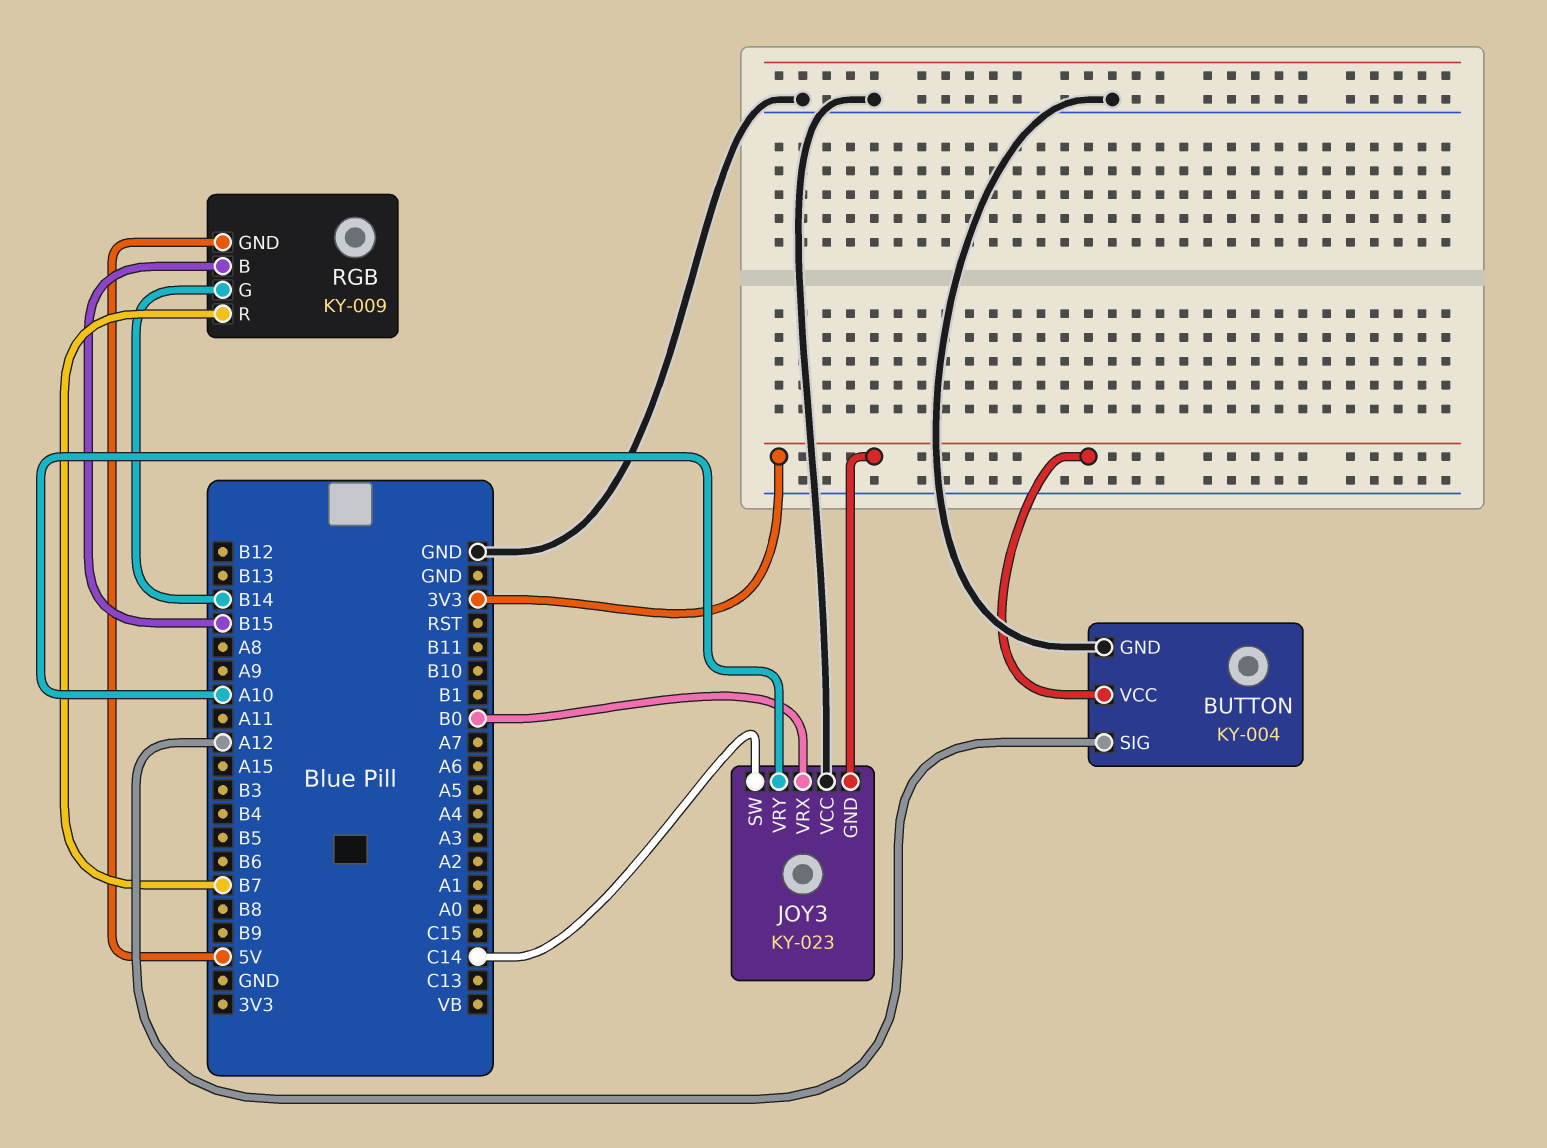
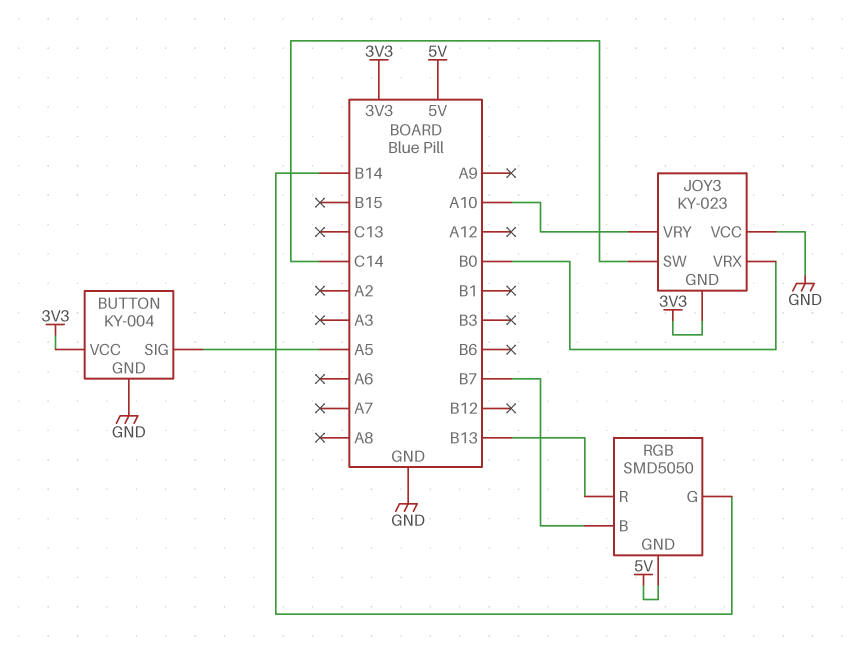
BUTTON pin SIG: A12 -> A5
RGB: KY-009 -> SMD5050
RGB pin B: B15 -> B7
RGB pin R: B7 -> B13

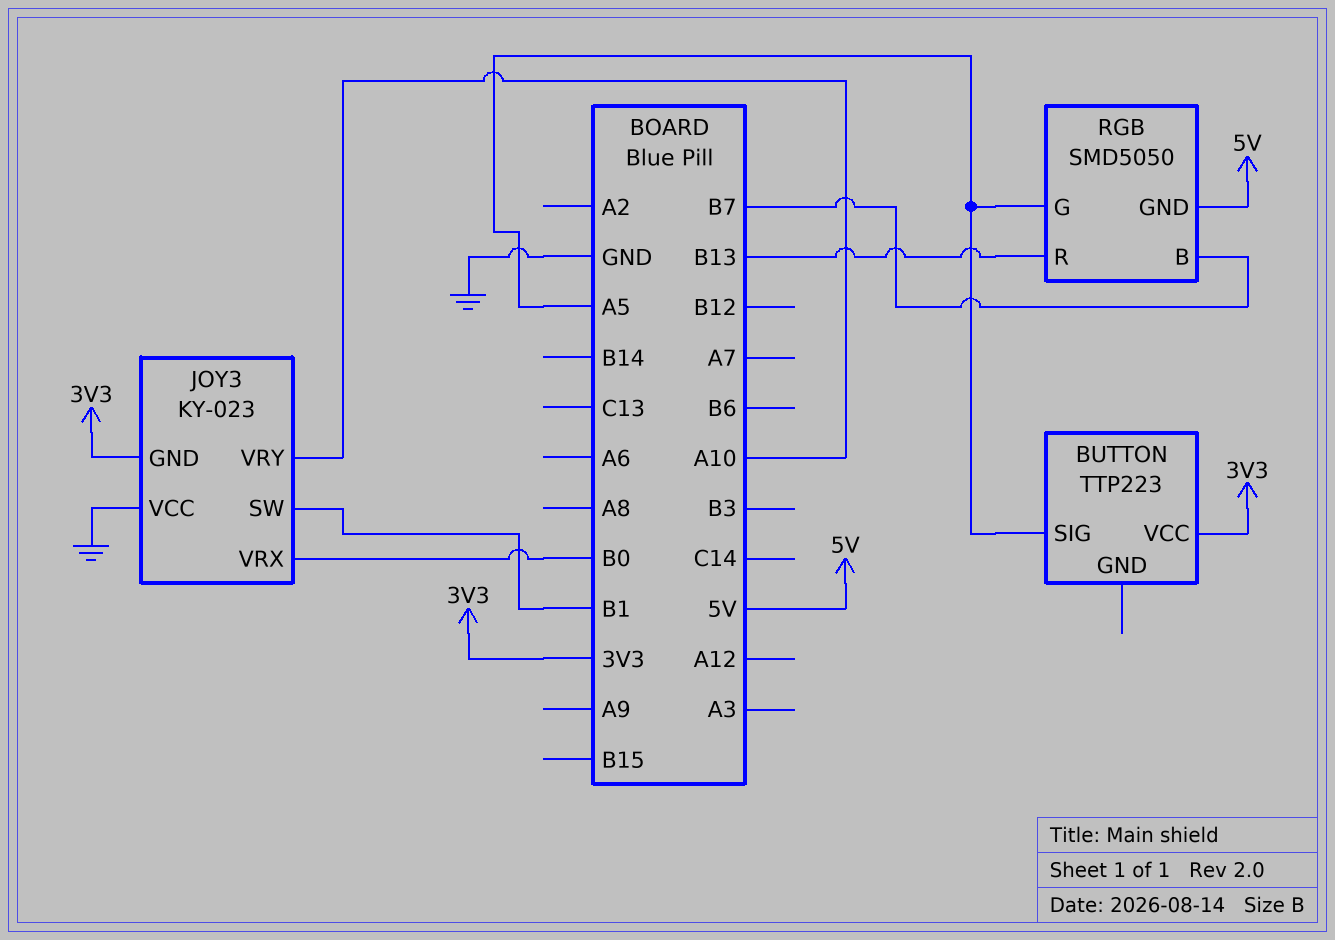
BUTTON: KY-004 -> TTP223
BUTTON pin GND: GND -> none
JOY3 pin SW: C14 -> B1
RGB pin G: B14 -> A5

